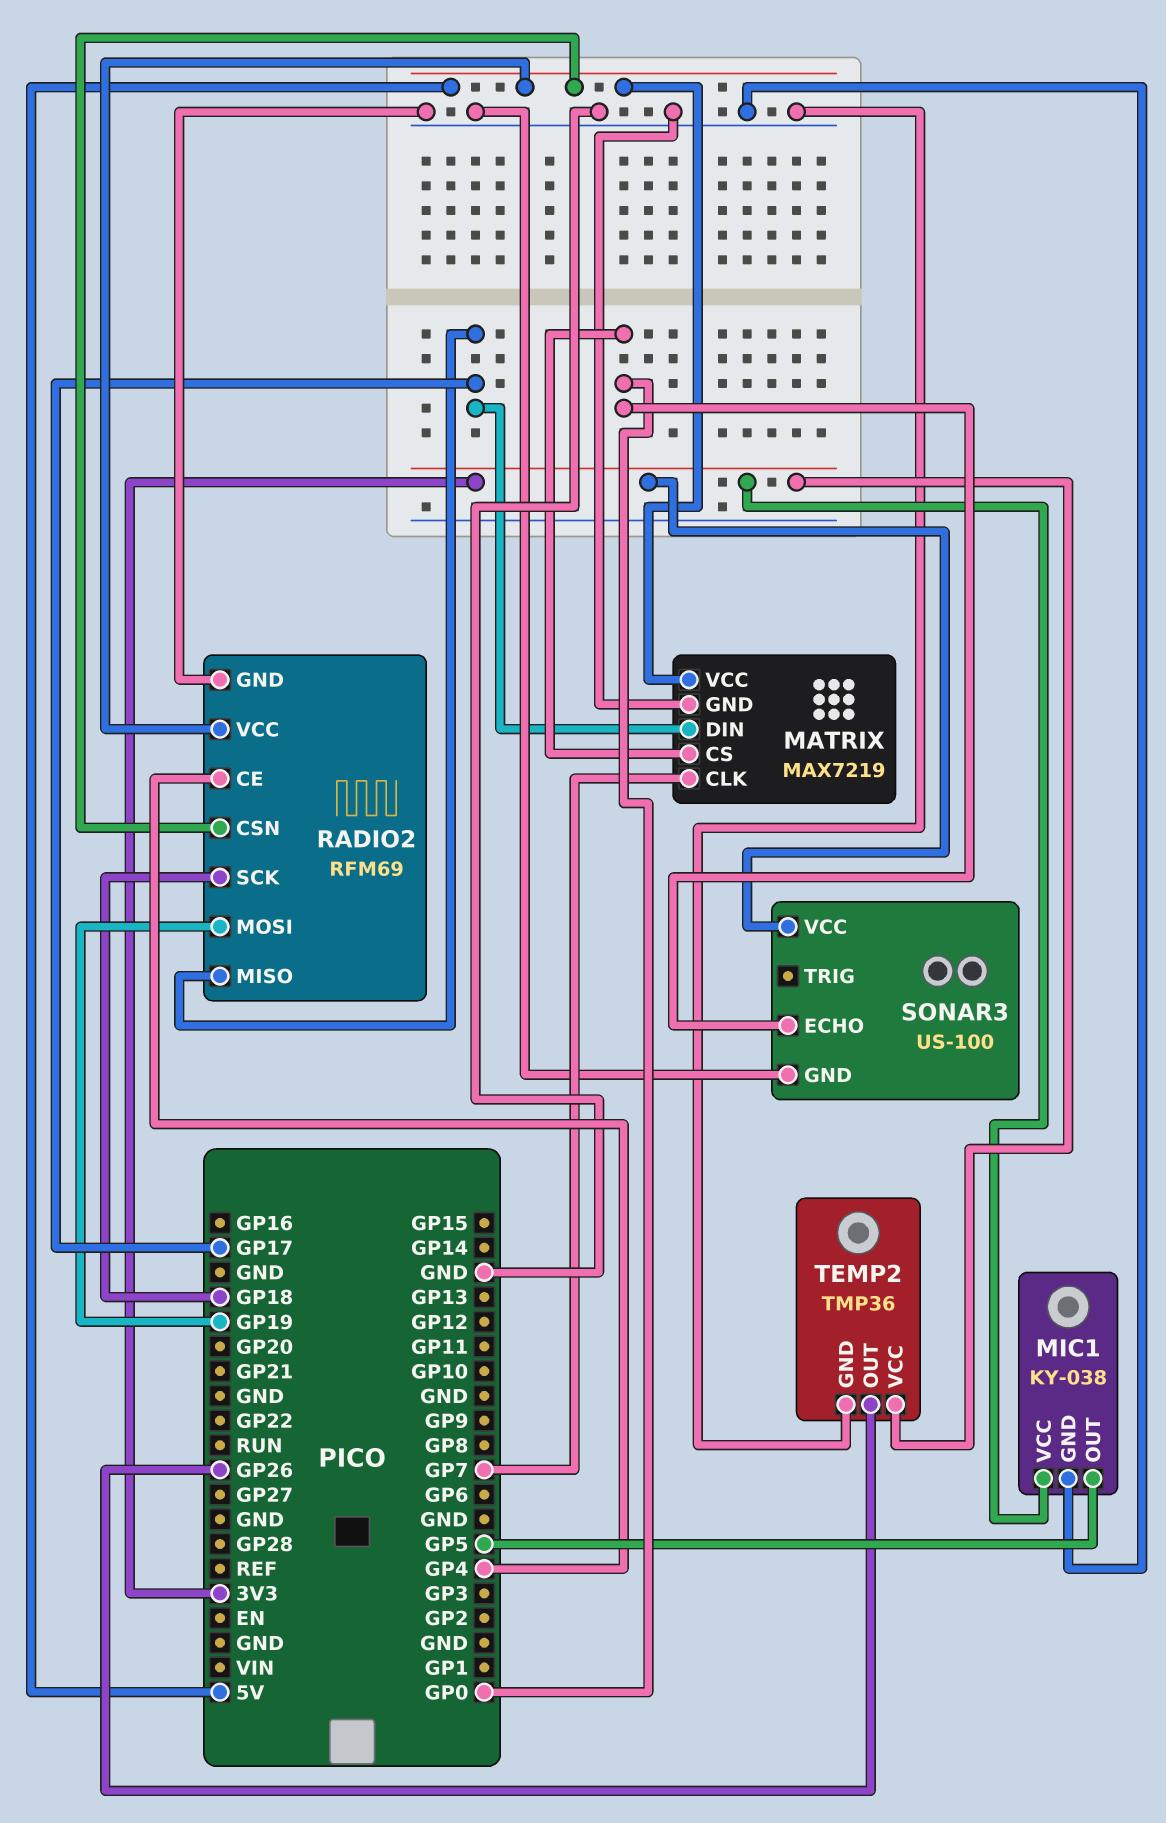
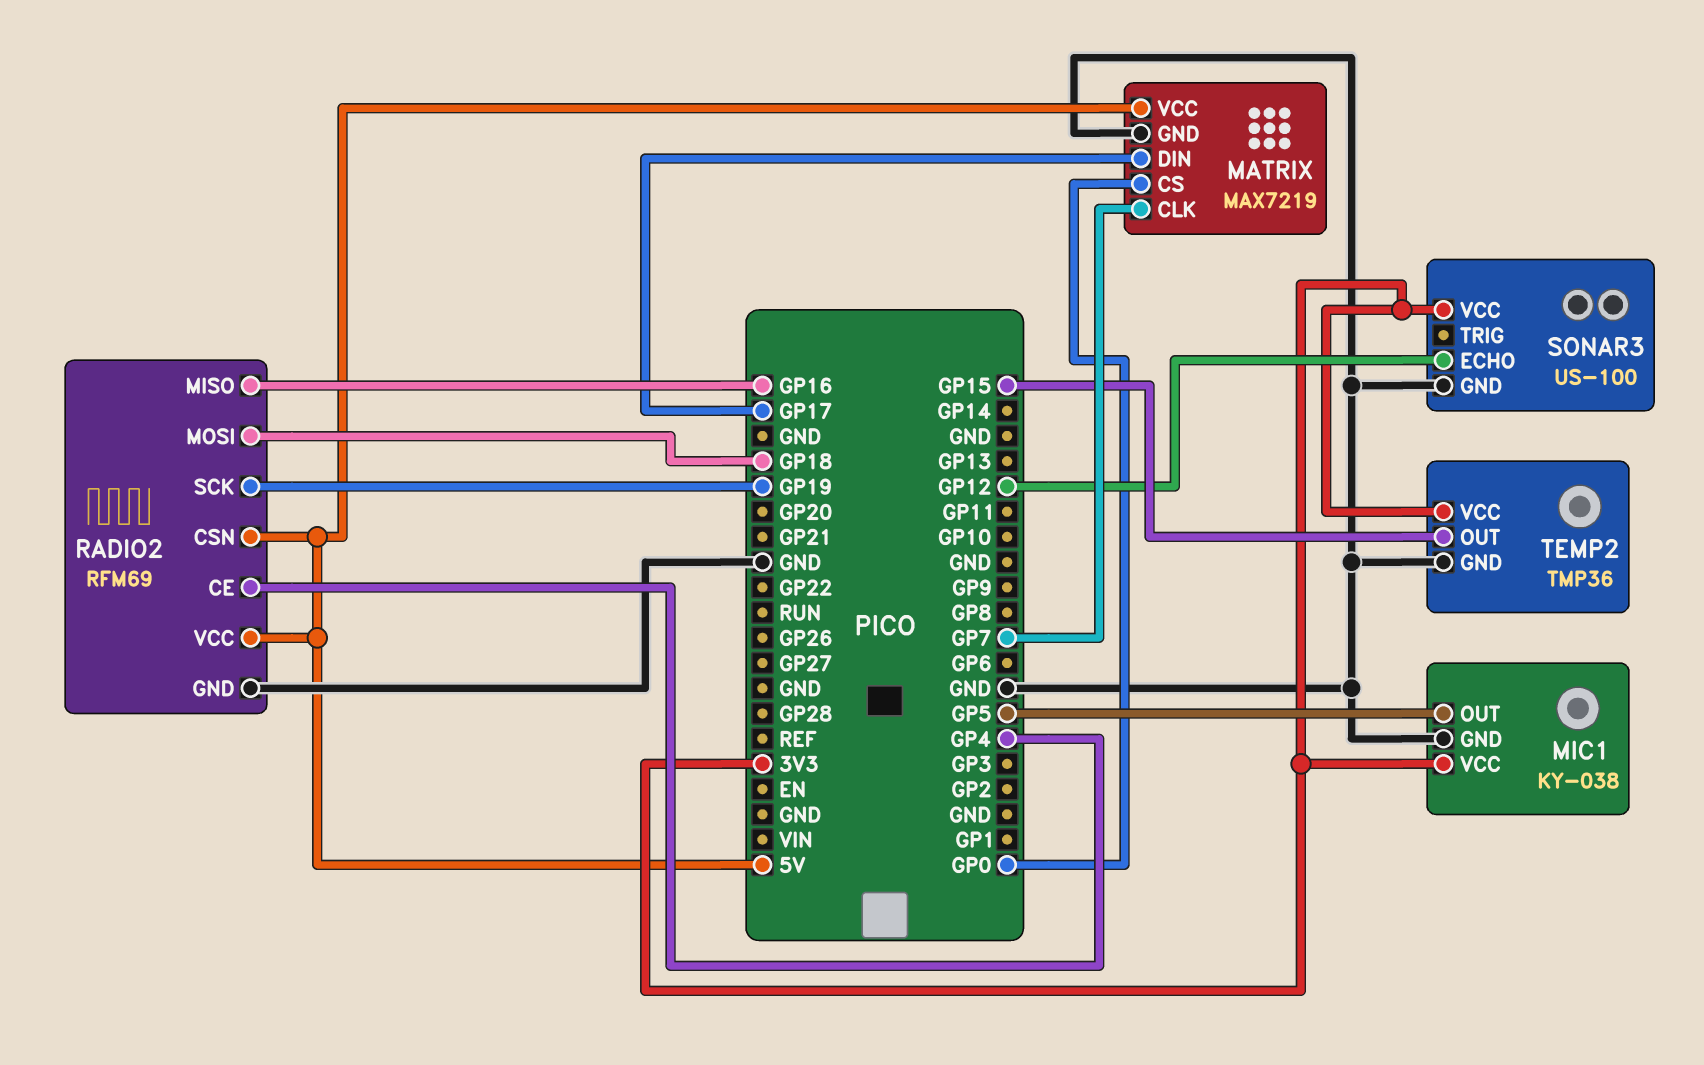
RADIO2 pin MISO: GP17 -> GP16
RADIO2 pin MOSI: GP19 -> GP18
RADIO2 pin SCK: GP18 -> GP19
SONAR3 pin ECHO: GP0 -> GP12
TEMP2 pin OUT: GP26 -> GP15

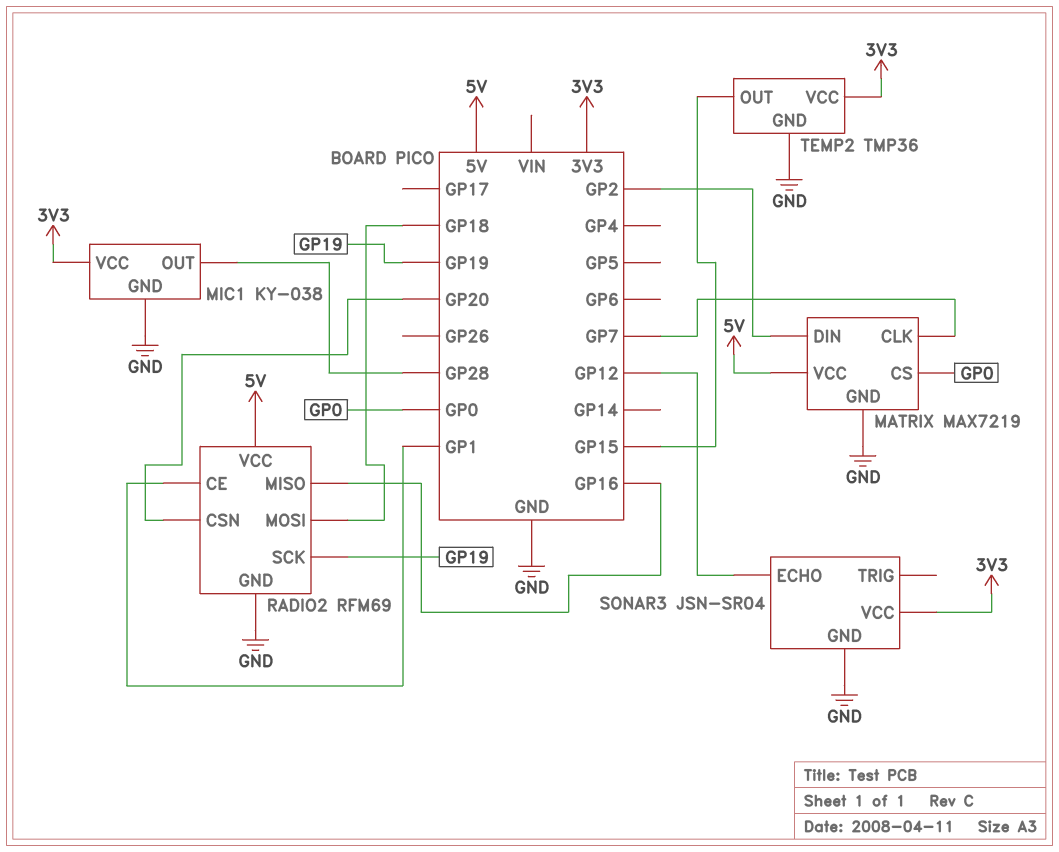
MATRIX pin DIN: GP17 -> GP2
MIC1 pin OUT: GP5 -> GP28
RADIO2 pin CE: GP4 -> GP1
RADIO2 pin CSN: 5V -> GP20
SONAR3: US-100 -> JSN-SR04

